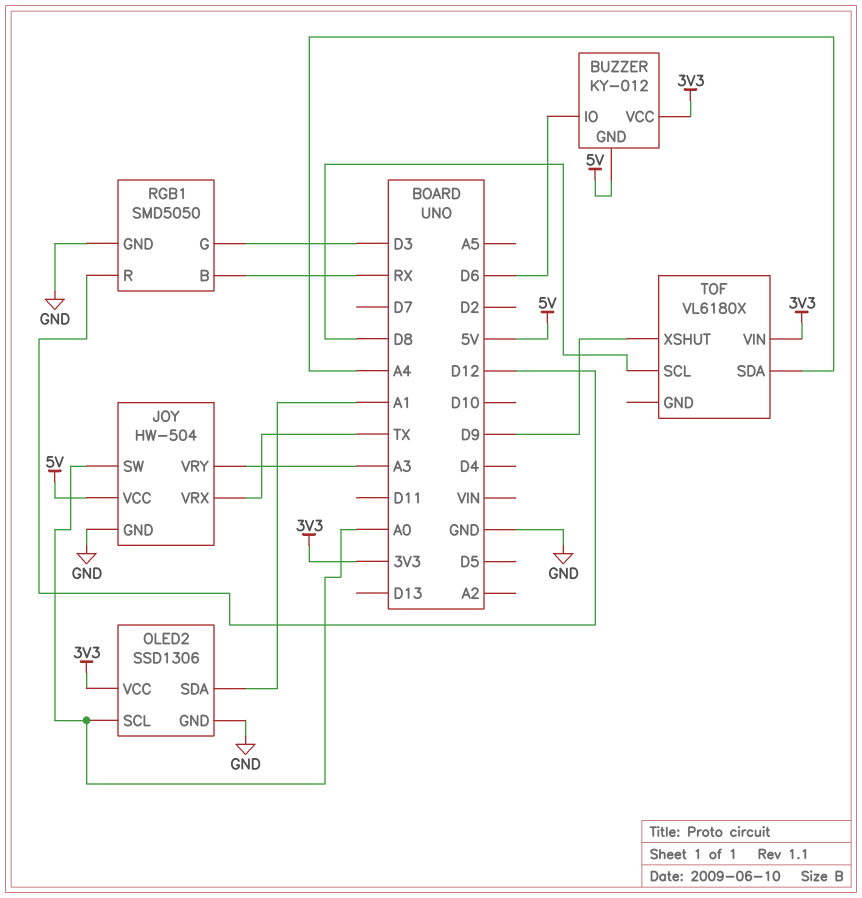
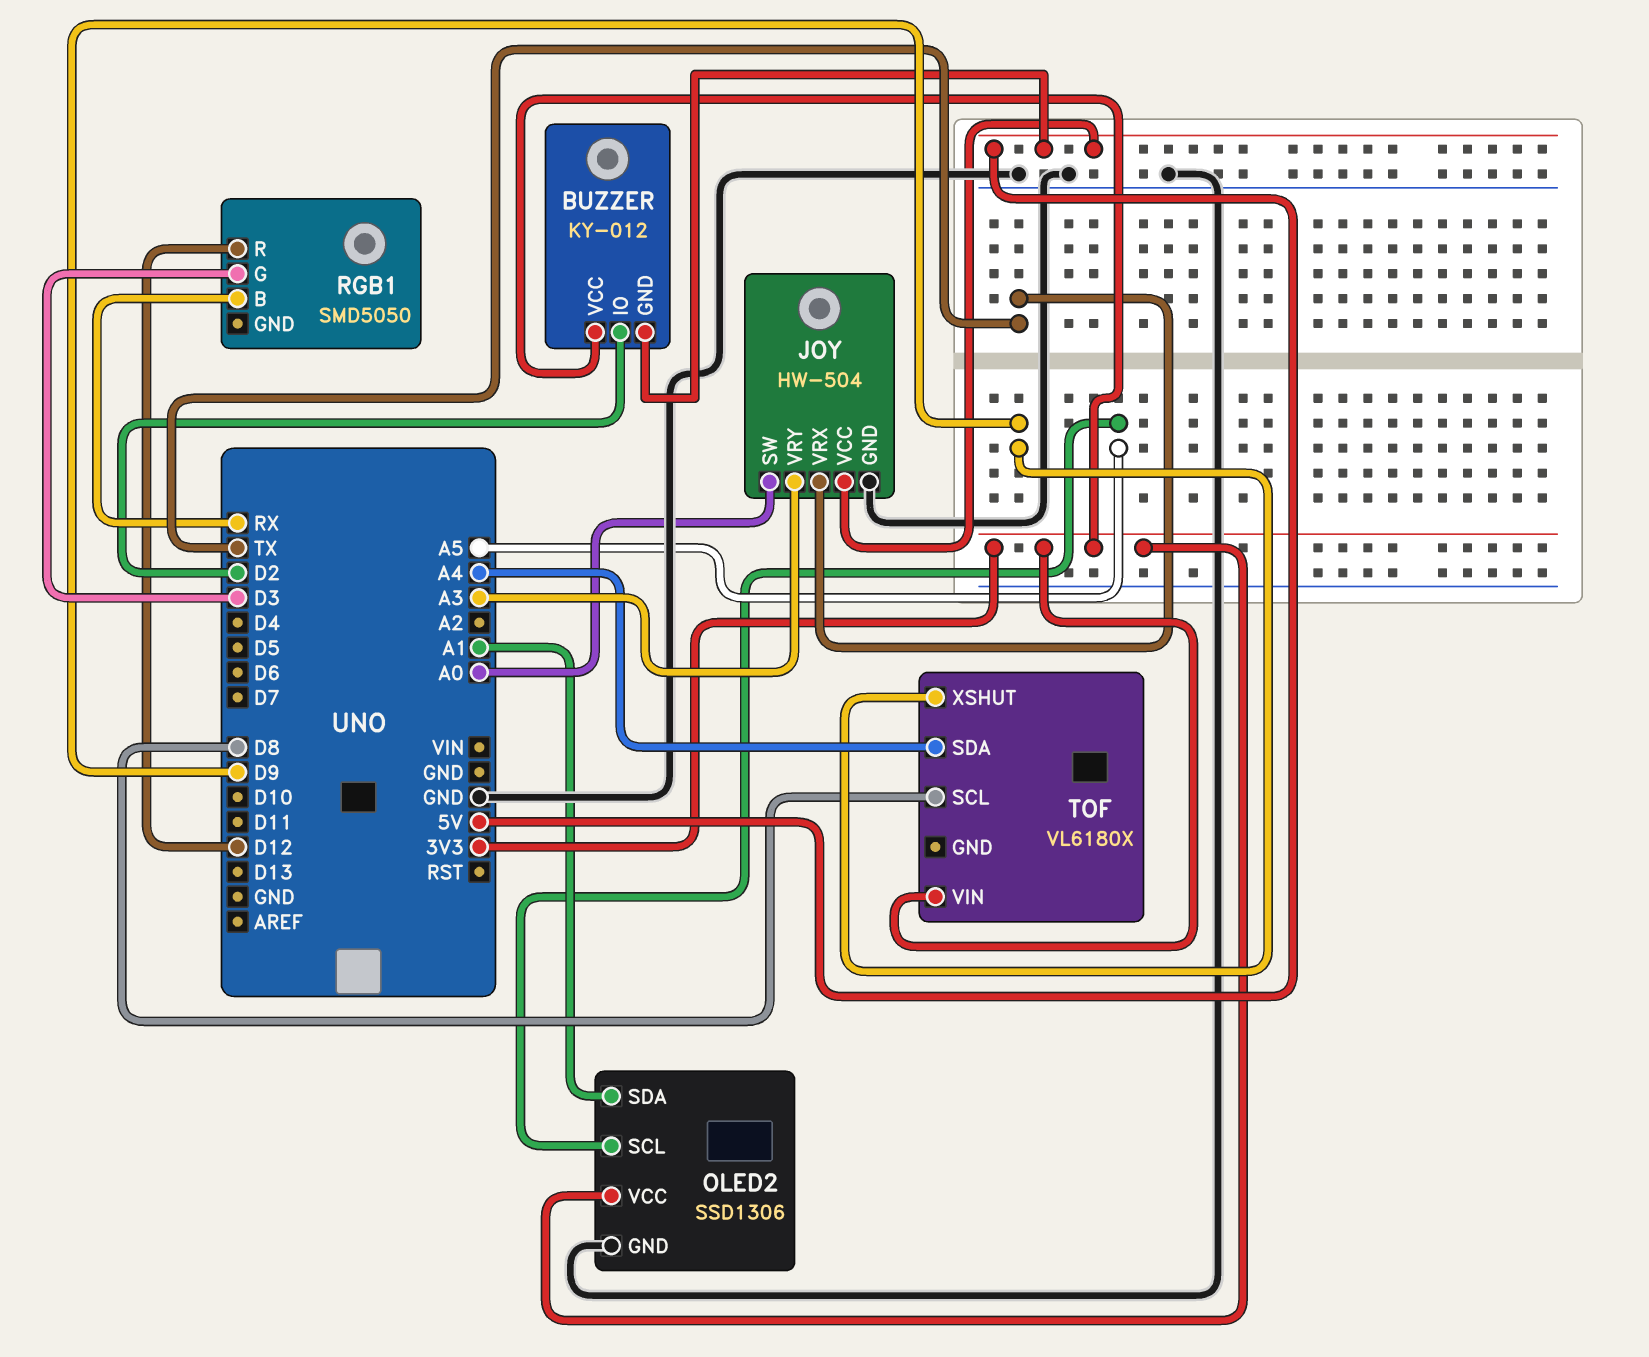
BUZZER pin IO: D6 -> D2
OLED2 pin SCL: A0 -> A5
RGB1 pin GND: GND -> none

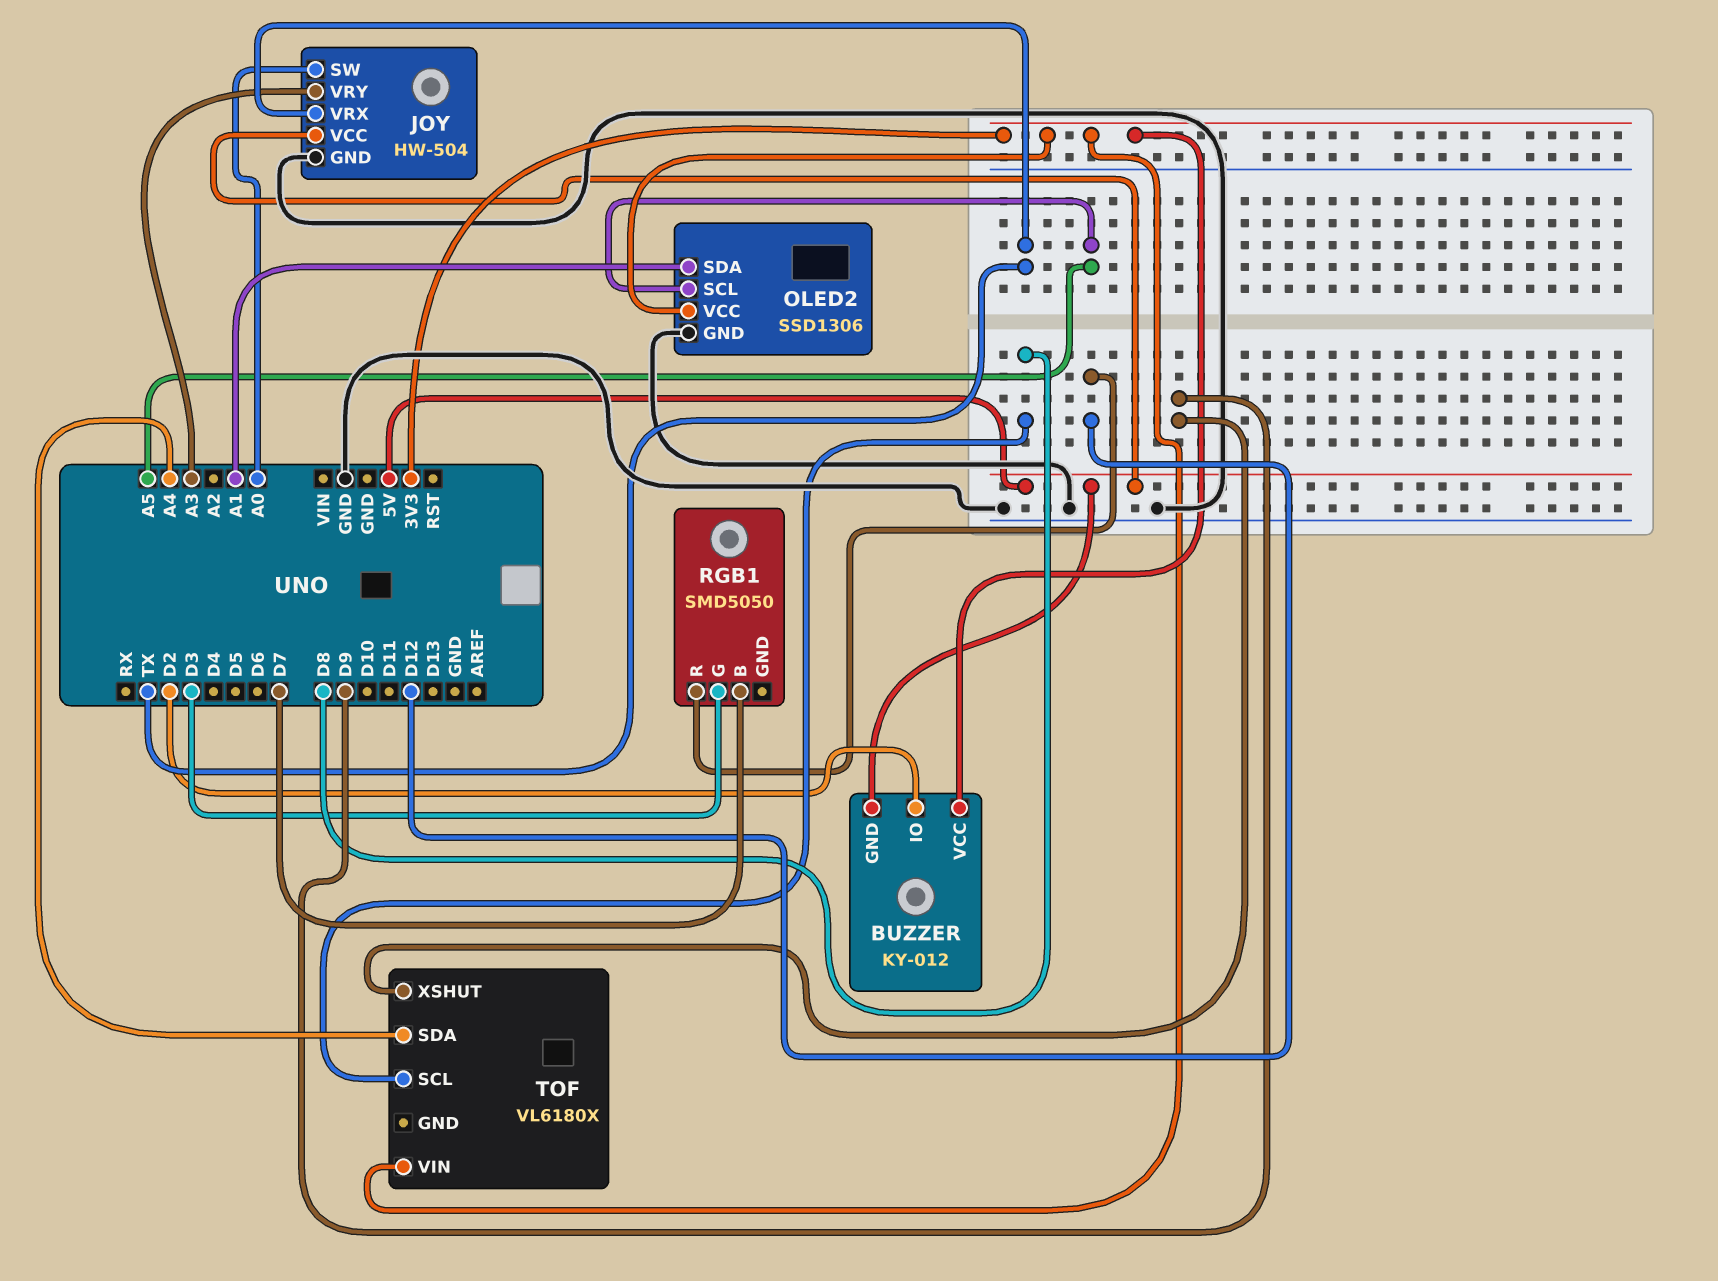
RGB1 pin B: RX -> D7

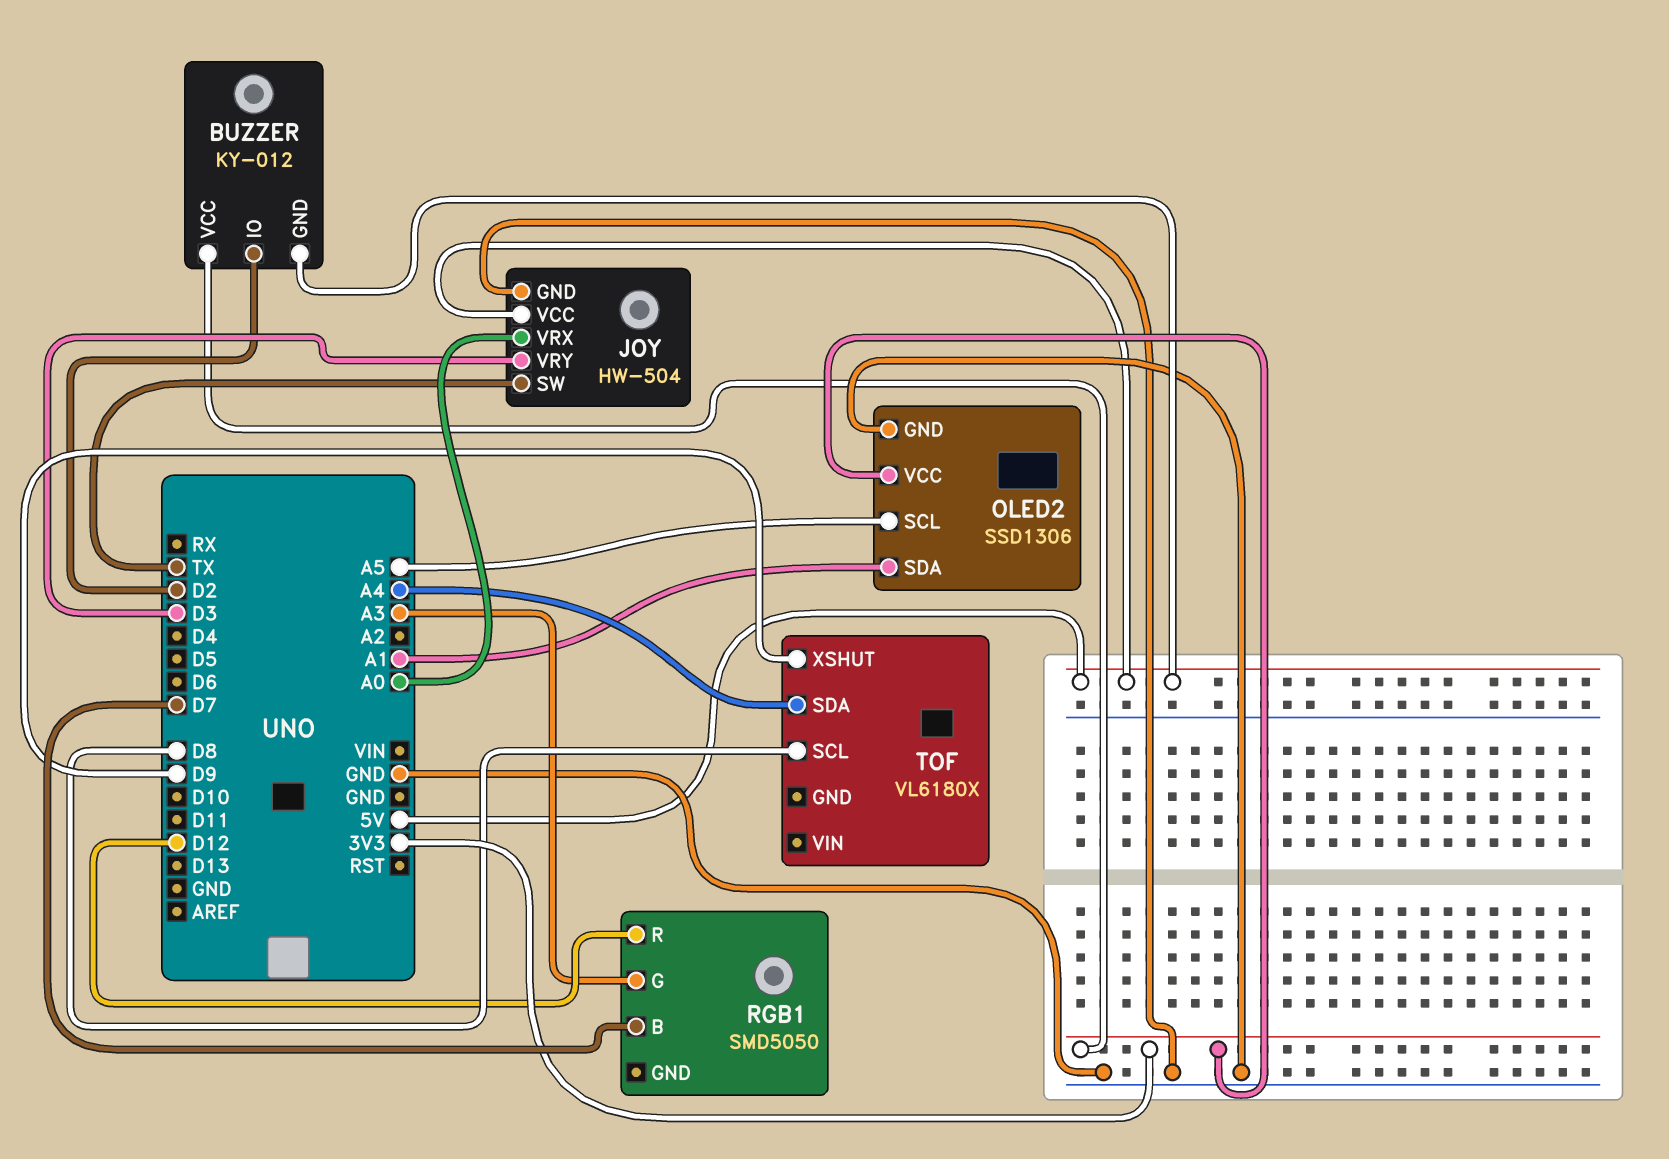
JOY pin SW: A0 -> TX
JOY pin VRX: TX -> A0
JOY pin VRY: A3 -> D3
RGB1 pin G: D3 -> A3
TOF pin VIN: 3V3 -> none

